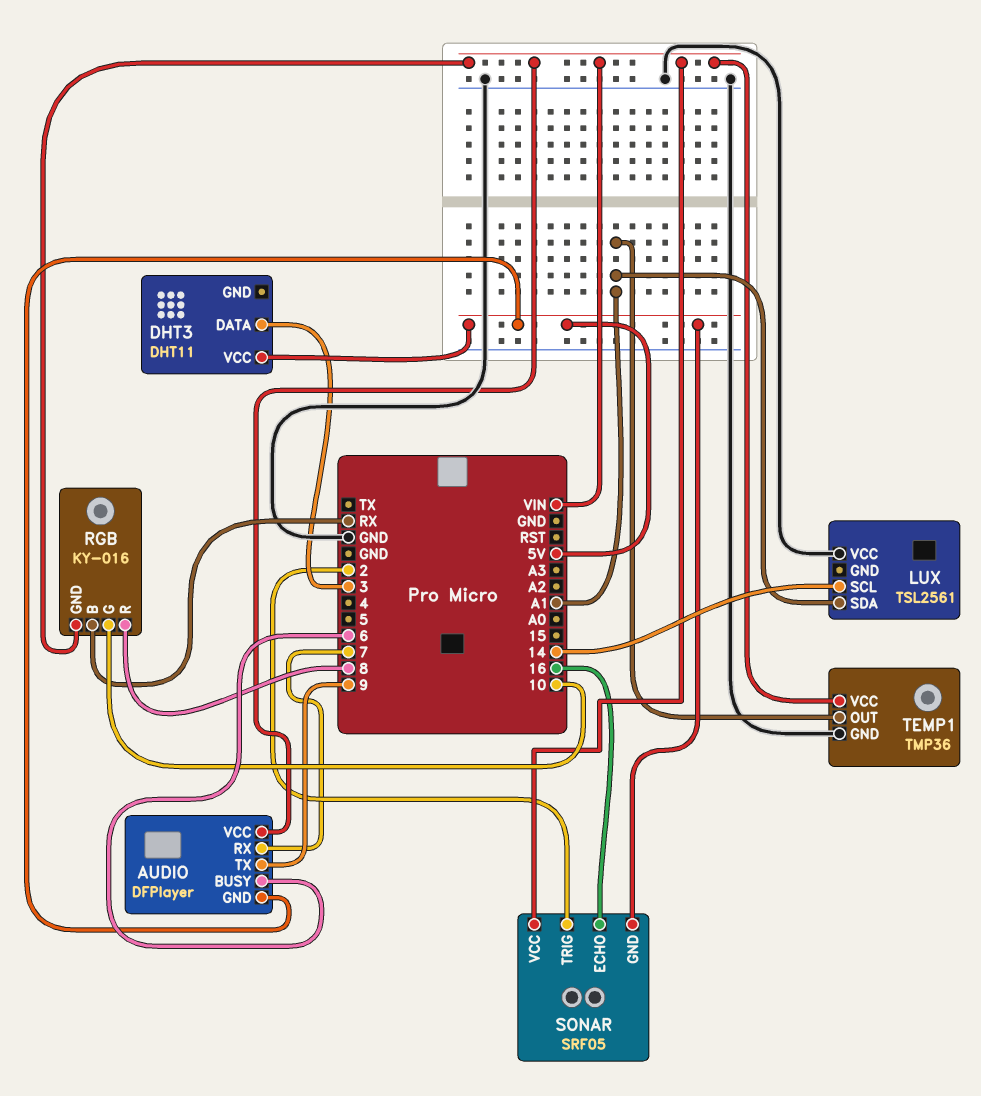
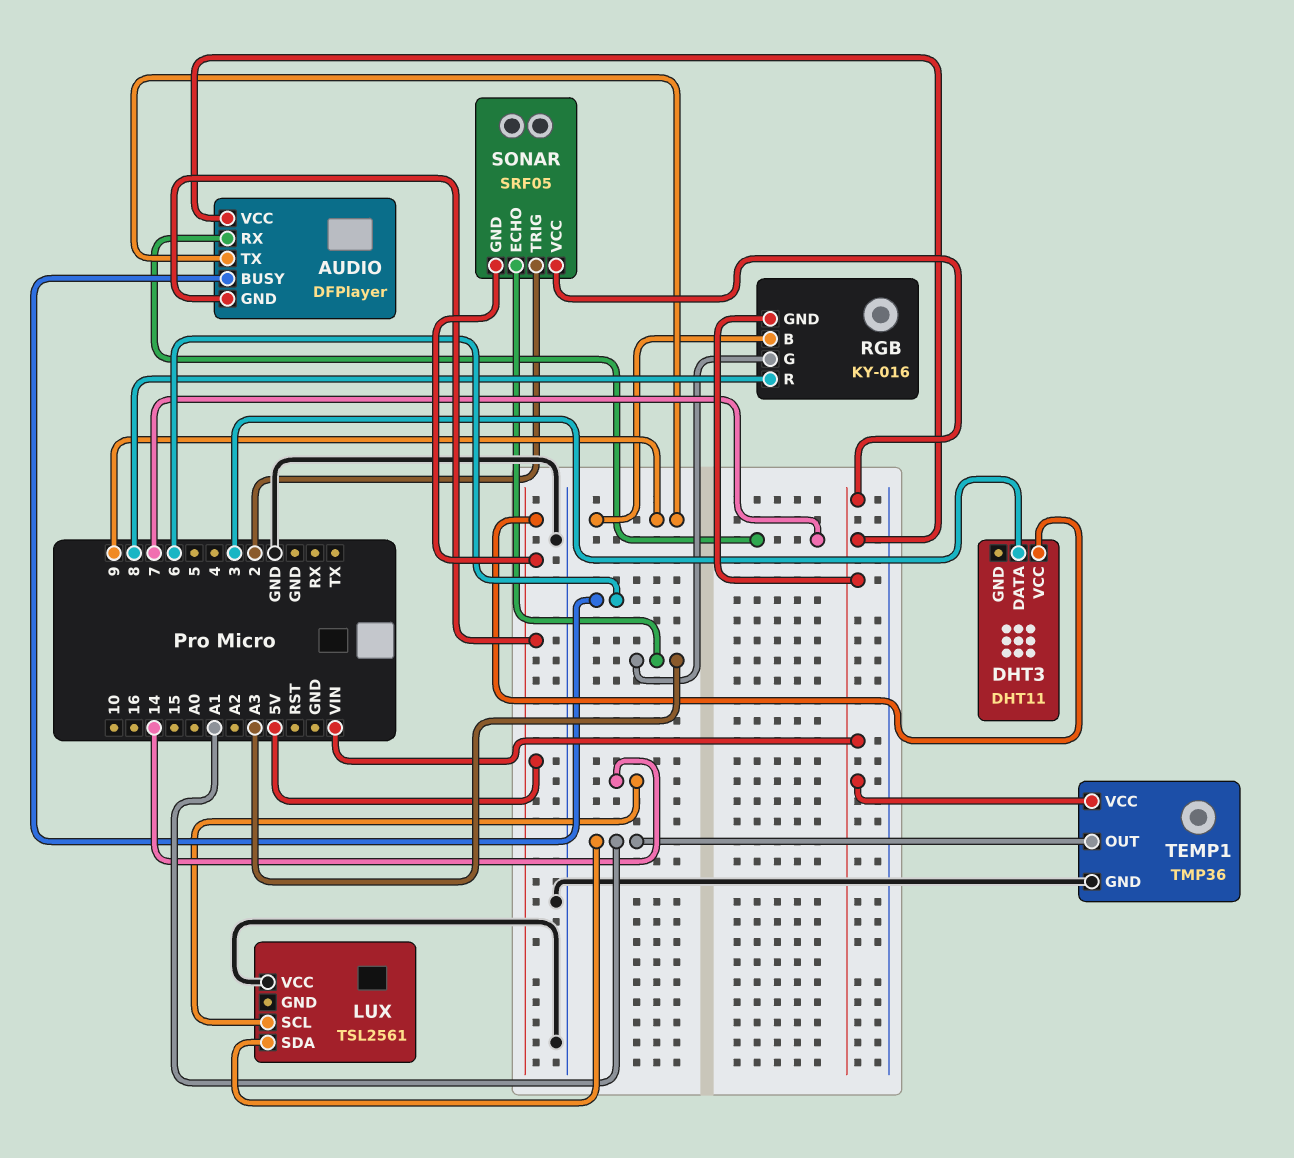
RGB pin B: RX -> 9
RGB pin G: 10 -> A3
SONAR pin ECHO: 16 -> A3

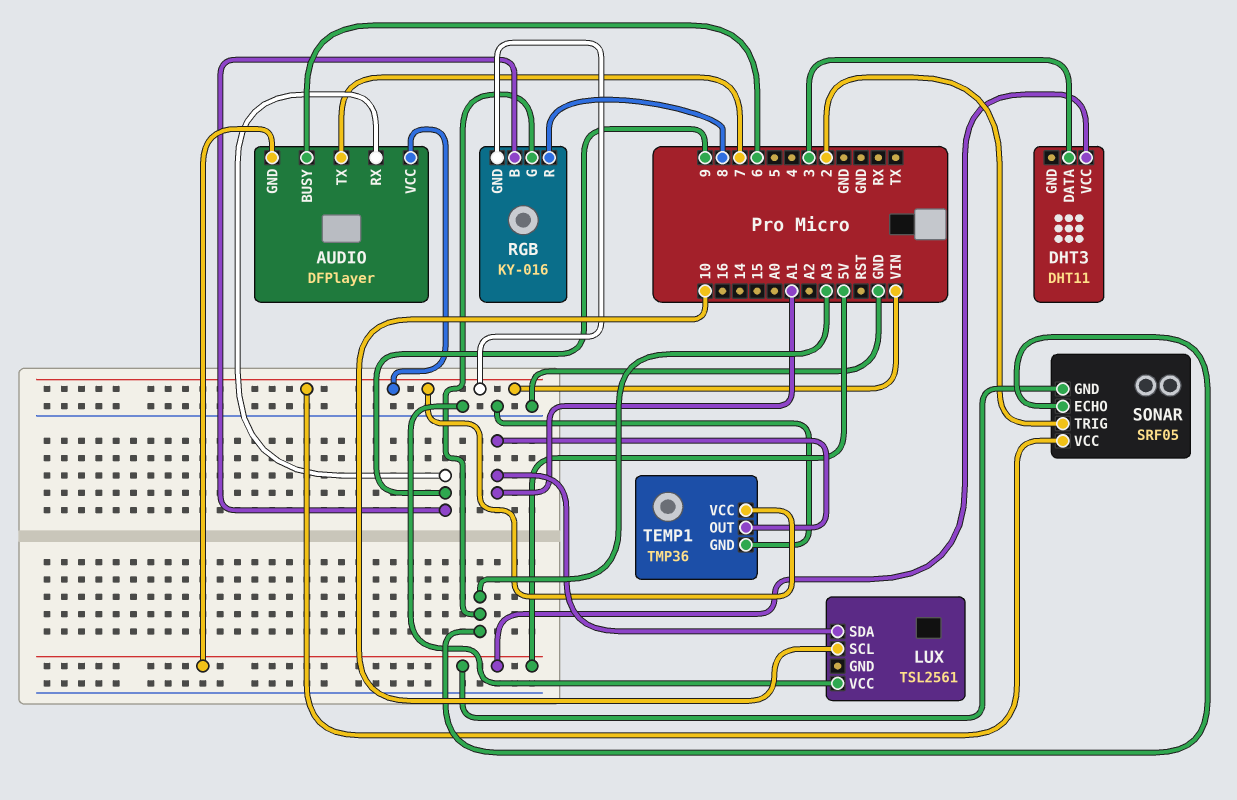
AUDIO pin RX: 7 -> 9
AUDIO pin TX: 9 -> 7
LUX pin SCL: 14 -> 10

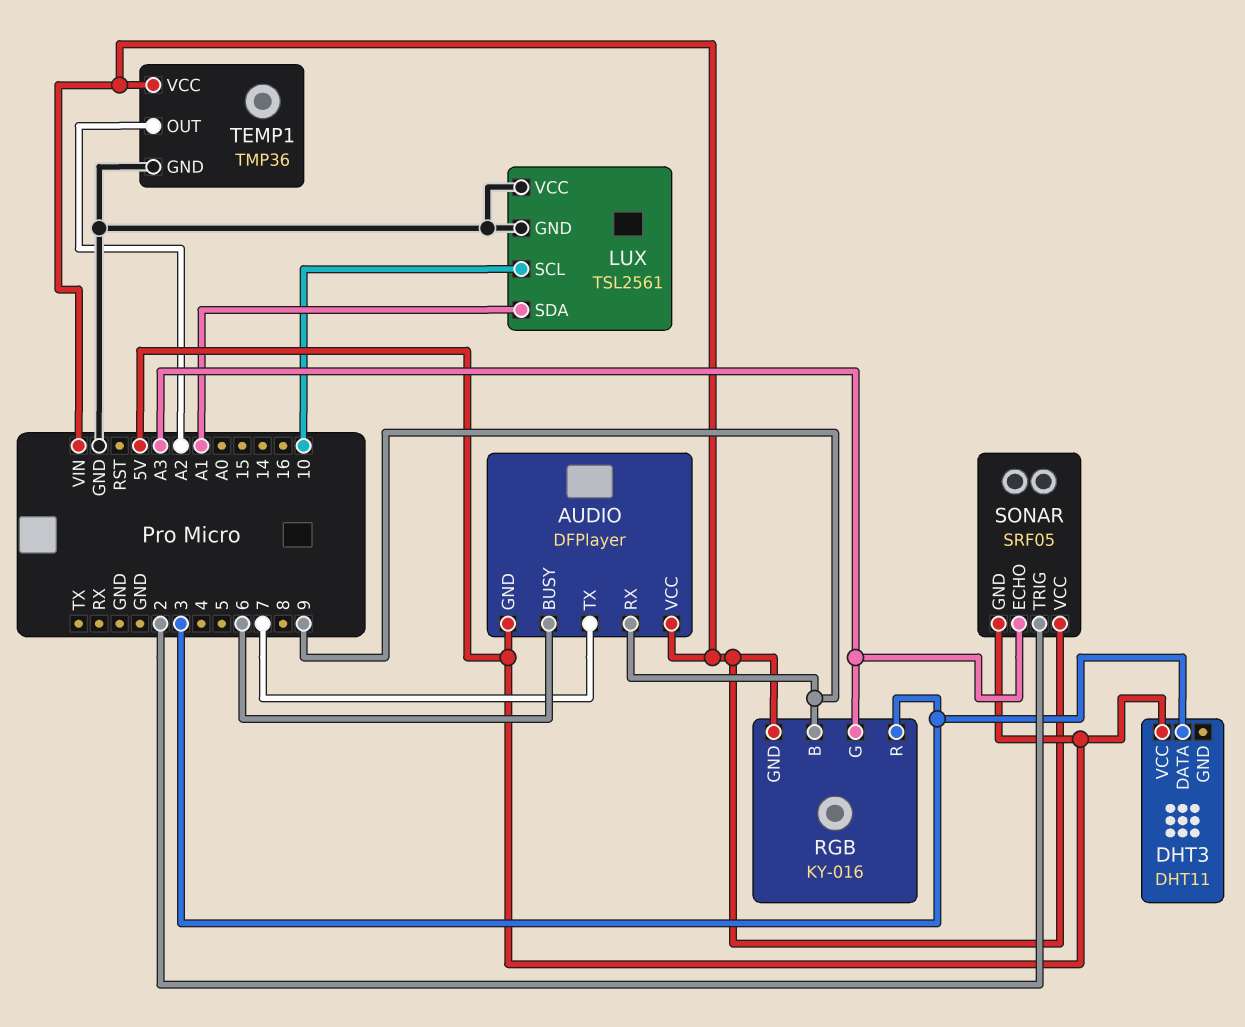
LUX pin GND: none -> GND
RGB pin R: 8 -> 3
TEMP1 pin OUT: A1 -> A2

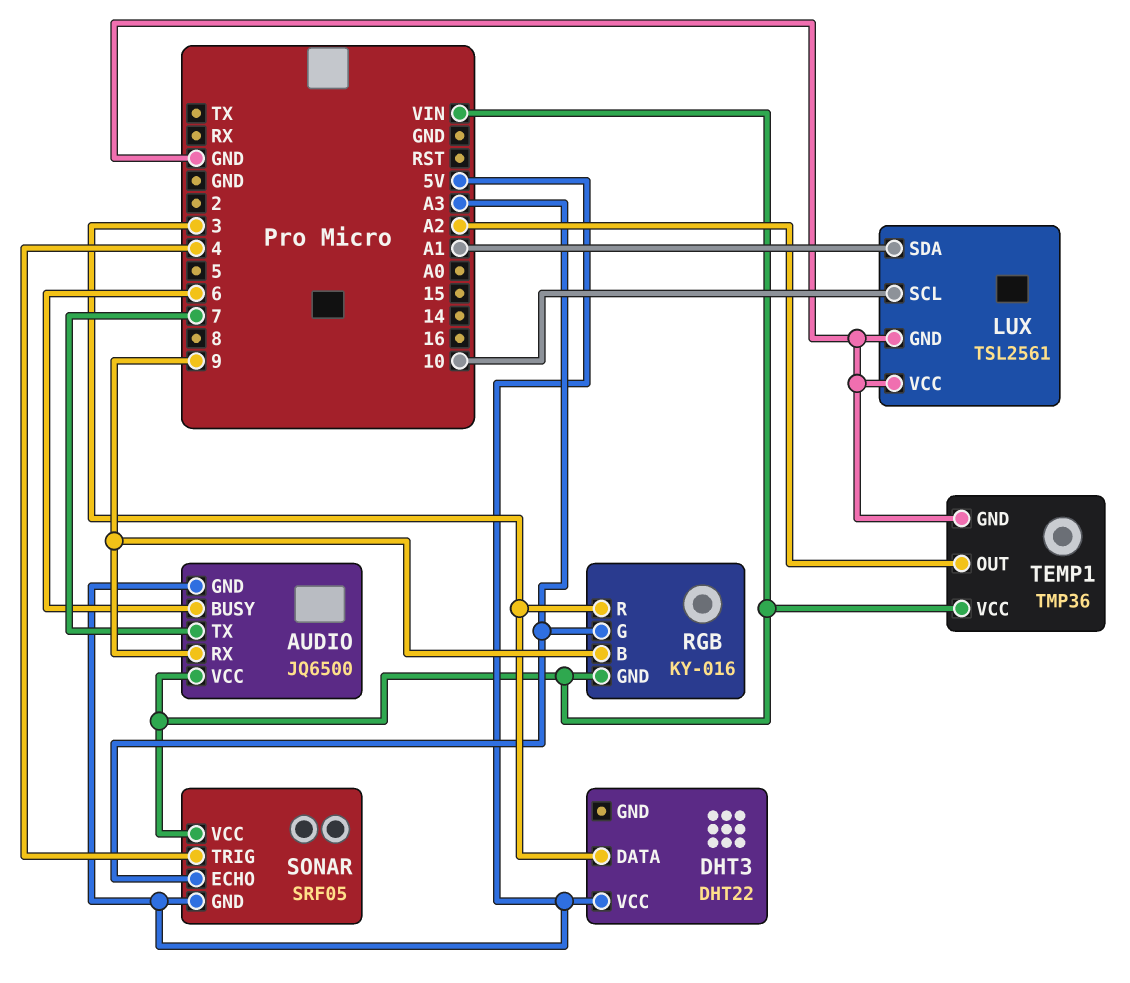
AUDIO: DFPlayer -> JQ6500
DHT3: DHT11 -> DHT22
SONAR pin TRIG: 2 -> 4

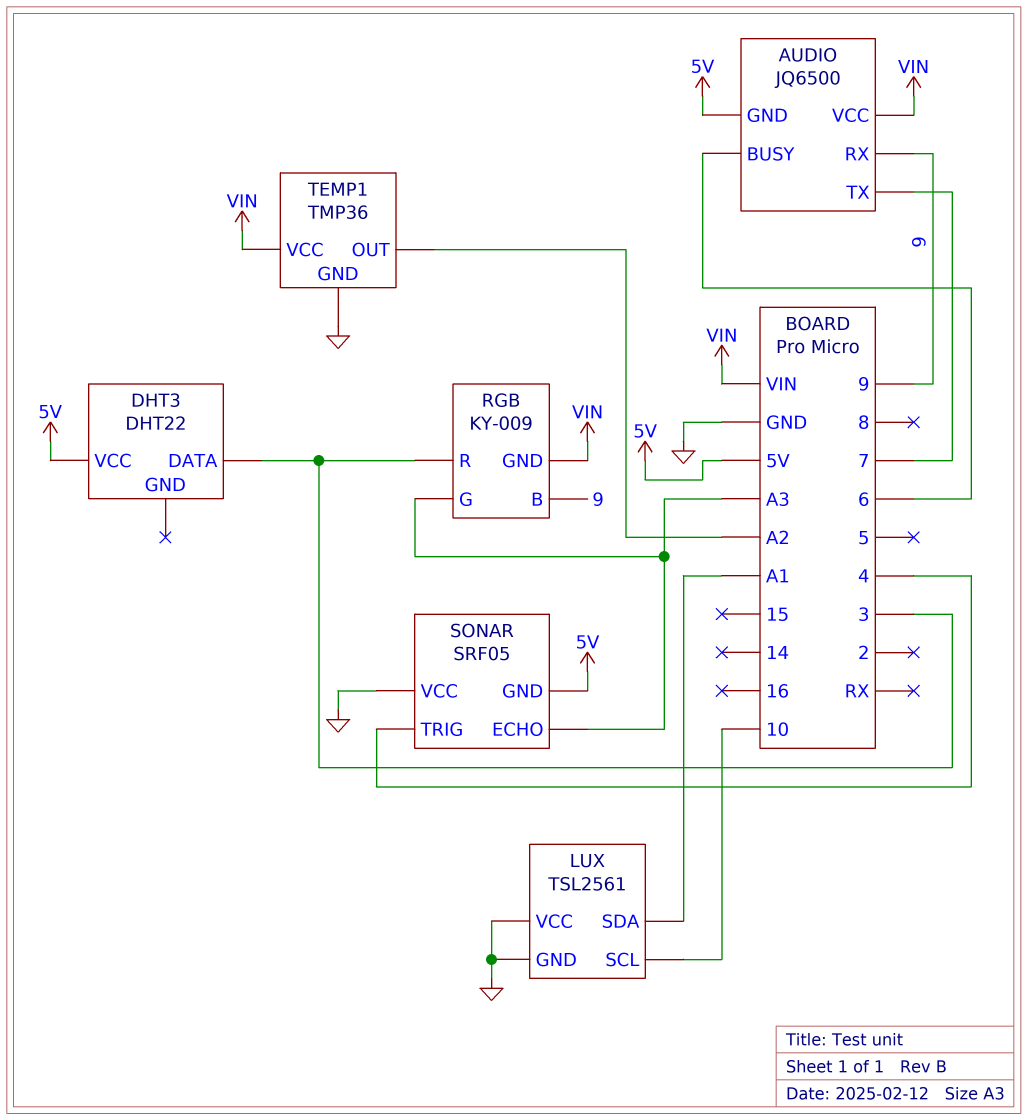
RGB: KY-016 -> KY-009
SONAR pin VCC: VIN -> GND

